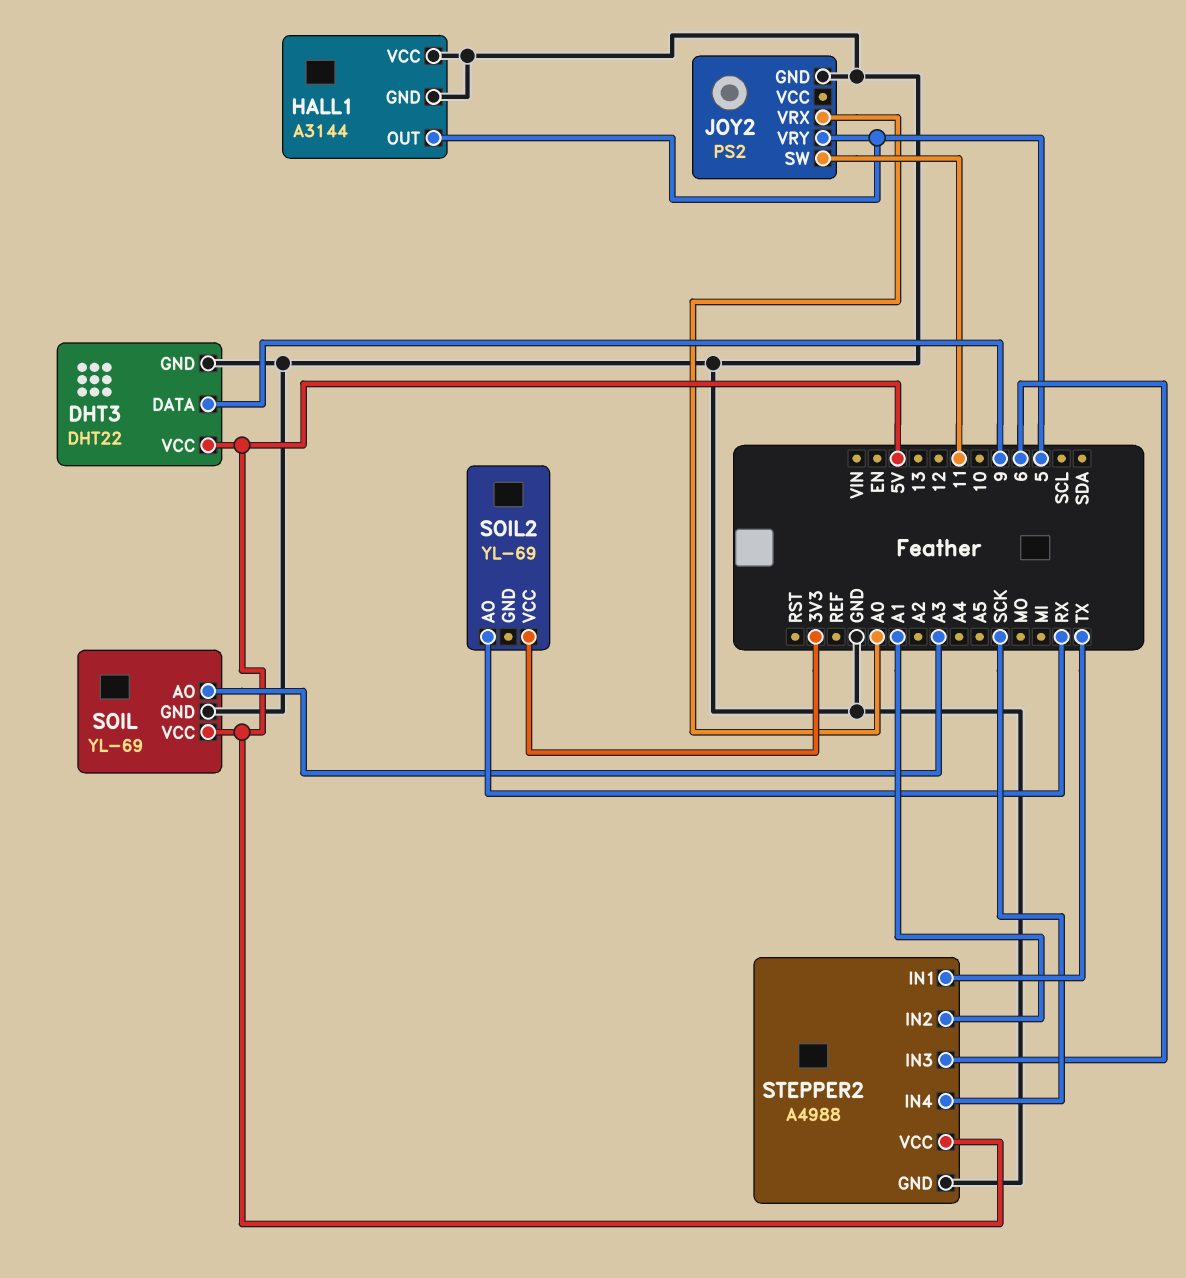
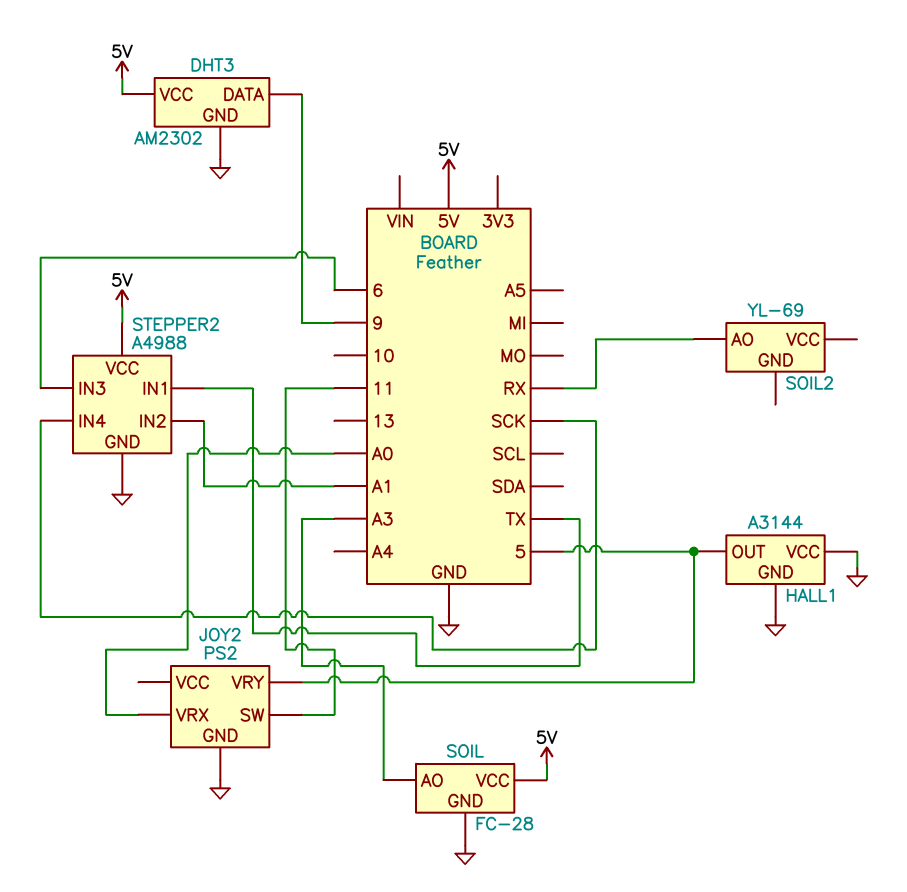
DHT3: DHT22 -> AM2302
SOIL: YL-69 -> FC-28
SOIL2 pin VCC: 3V3 -> none

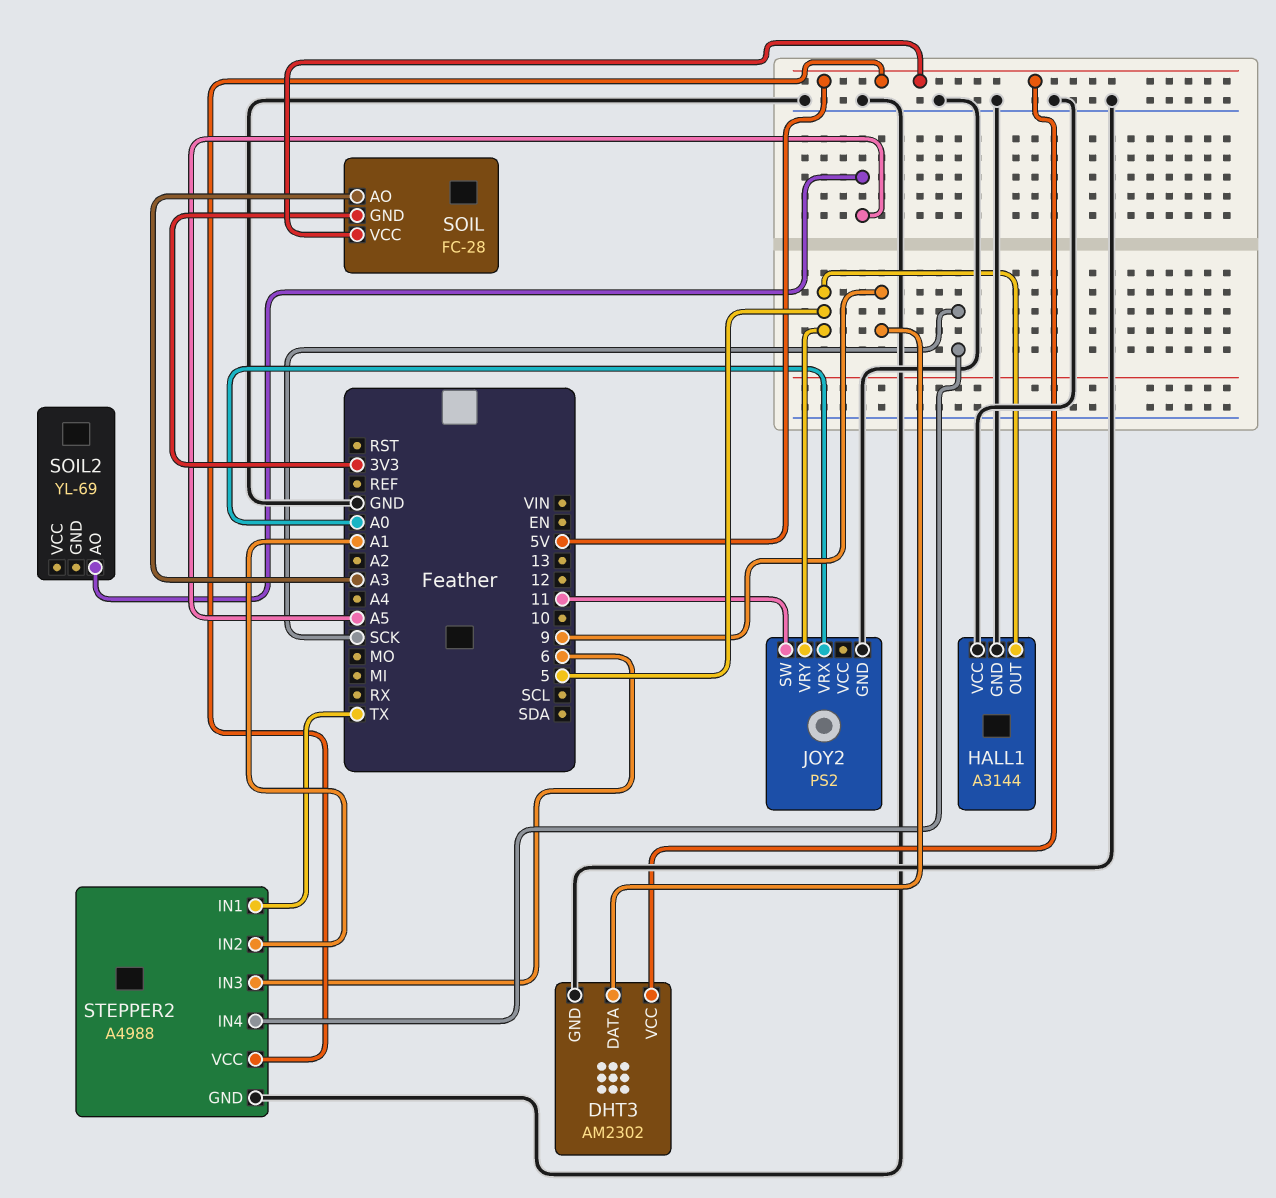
SOIL pin GND: GND -> 3V3
SOIL2 pin AO: RX -> A5

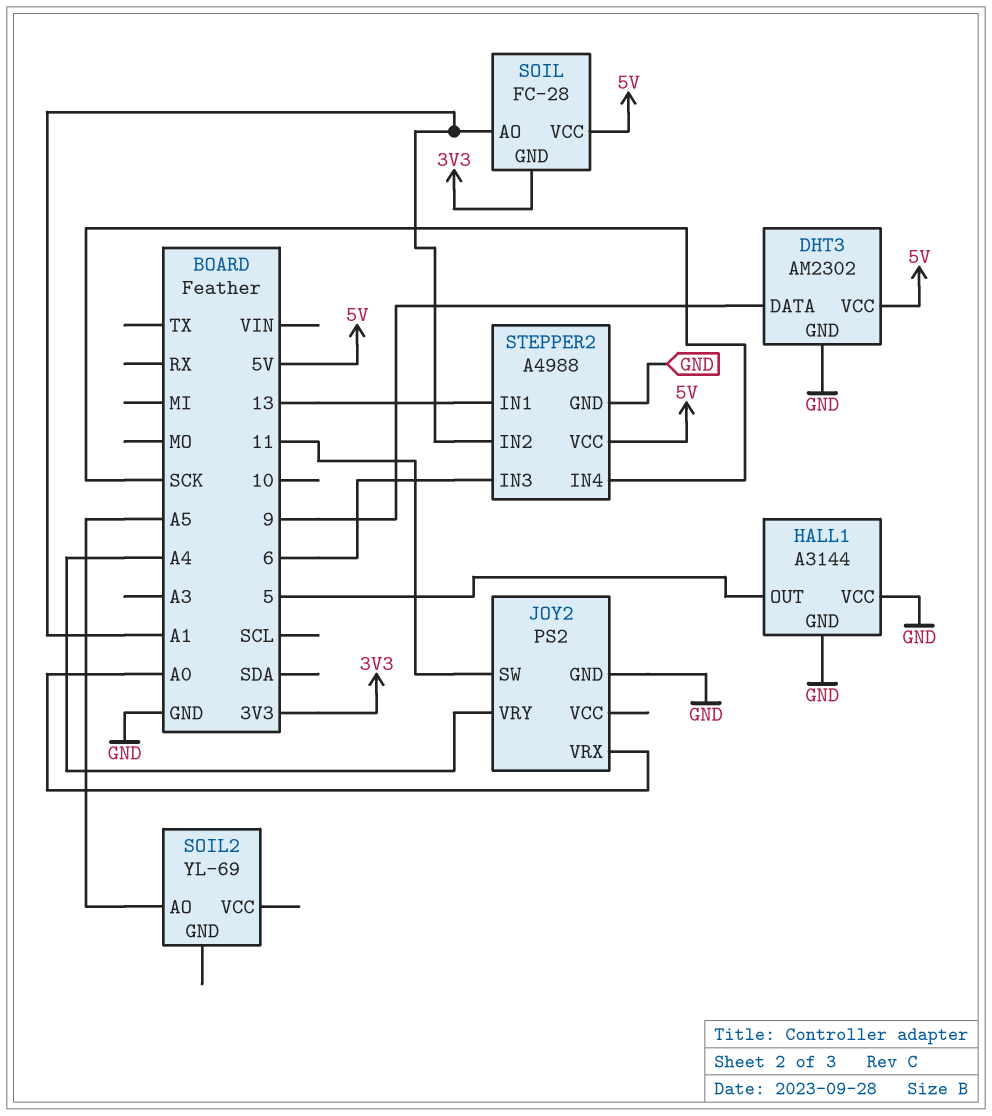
JOY2 pin VRY: 5 -> A4
SOIL pin AO: A3 -> A1
STEPPER2 pin IN1: TX -> 13

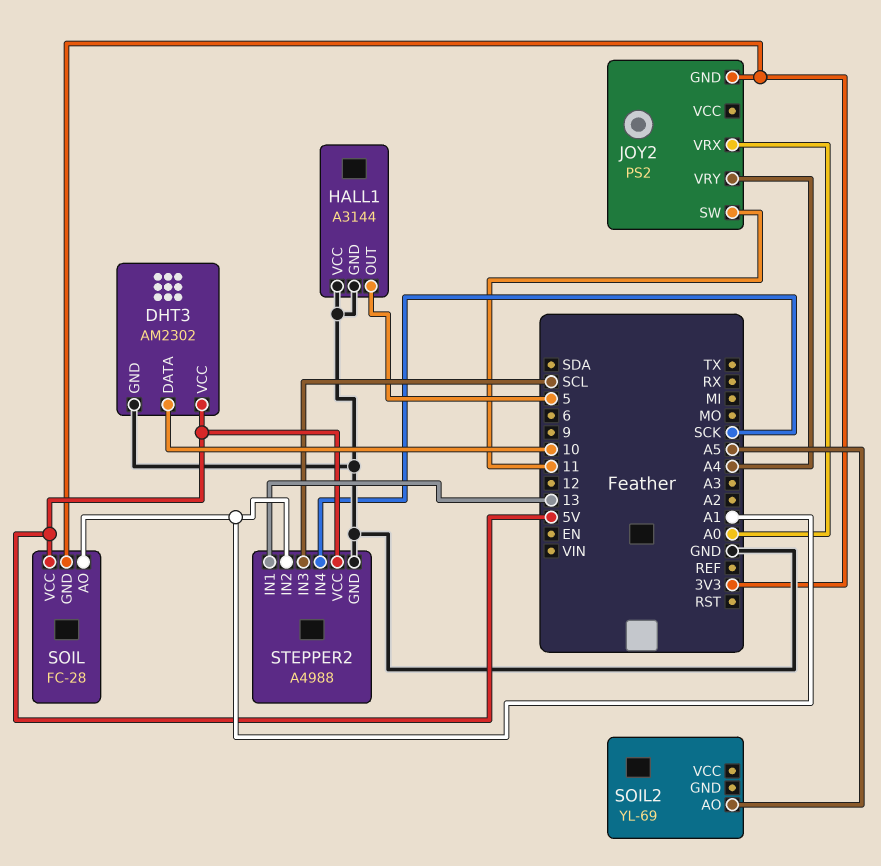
DHT3 pin DATA: 9 -> 10
JOY2 pin GND: GND -> 3V3
STEPPER2 pin IN3: 6 -> SCL

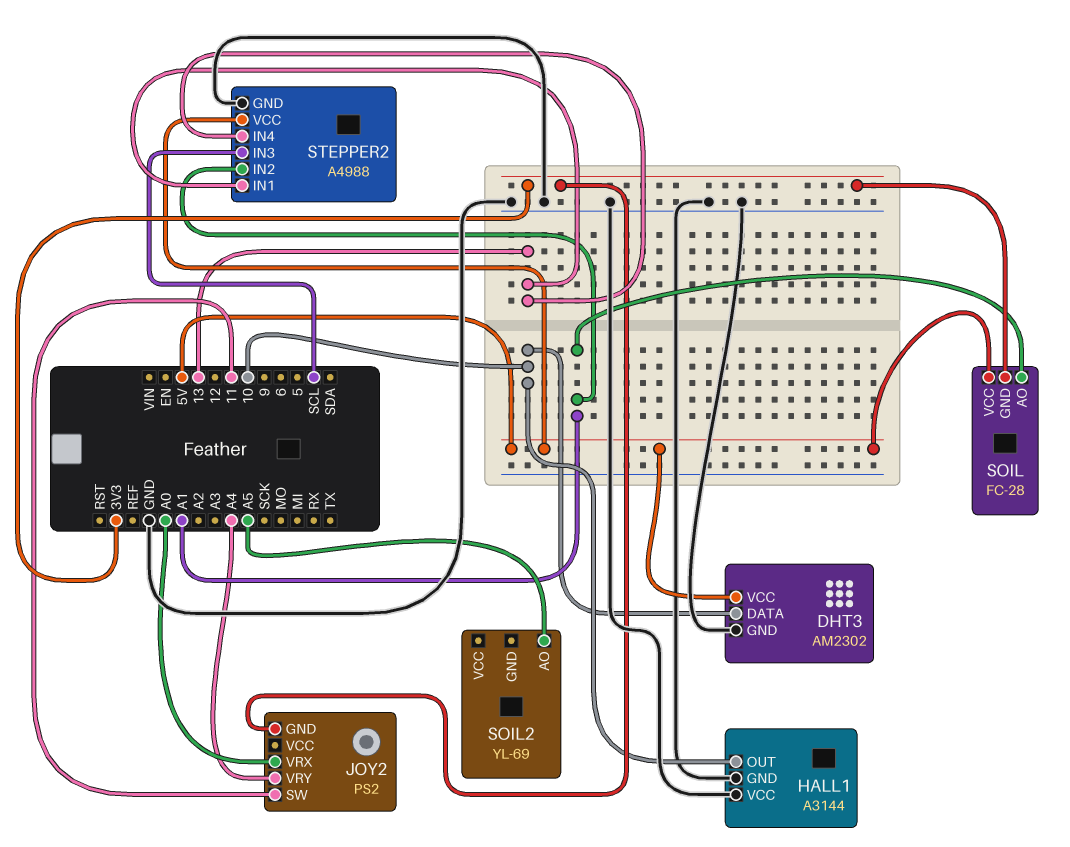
HALL1 pin OUT: 5 -> 10
STEPPER2 pin IN4: SCK -> 13

